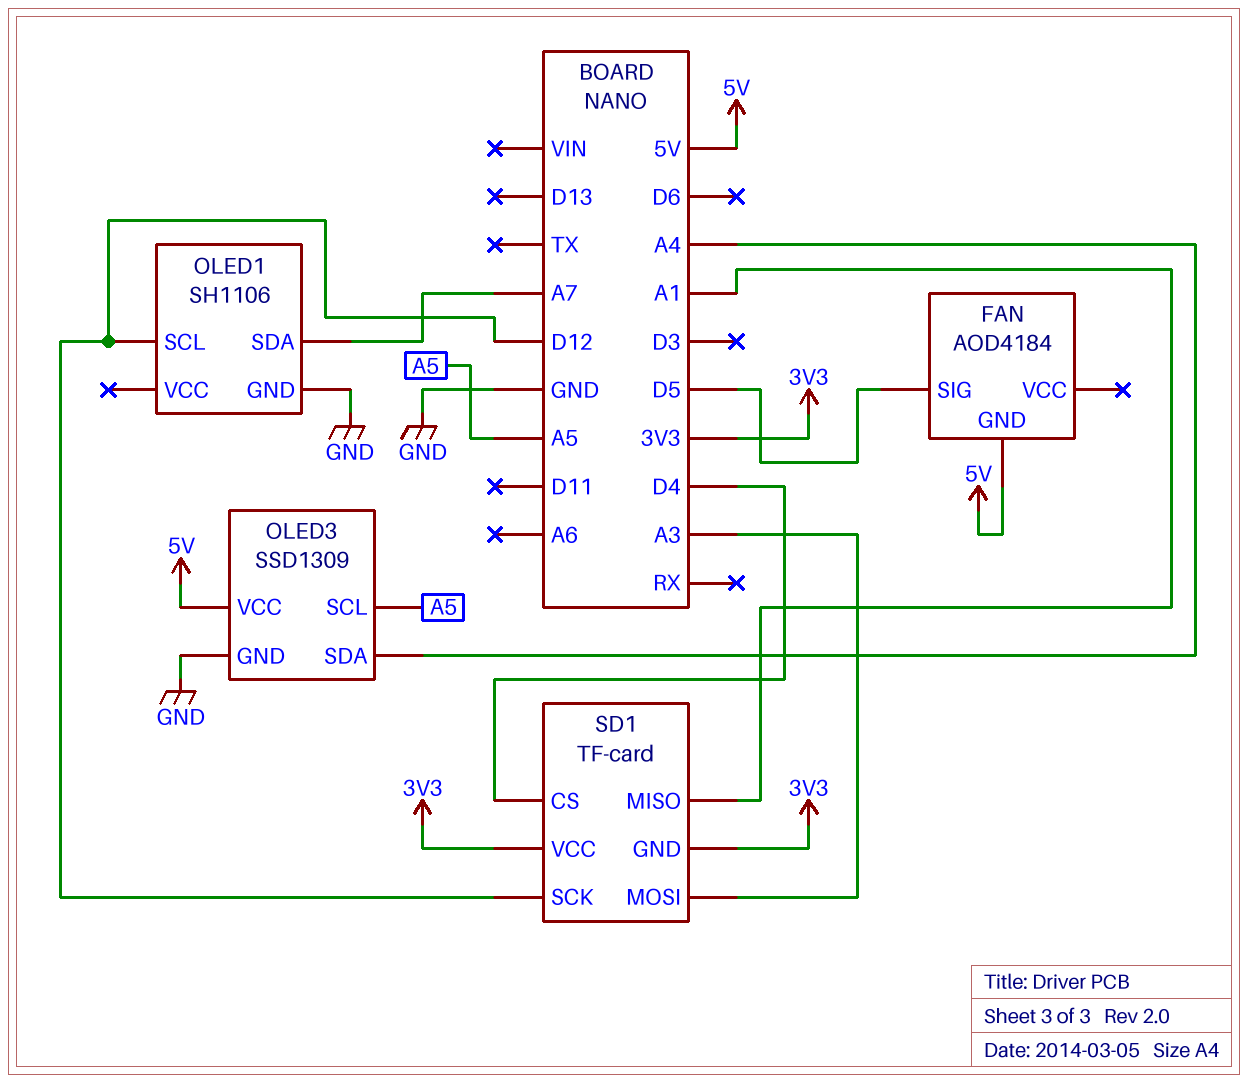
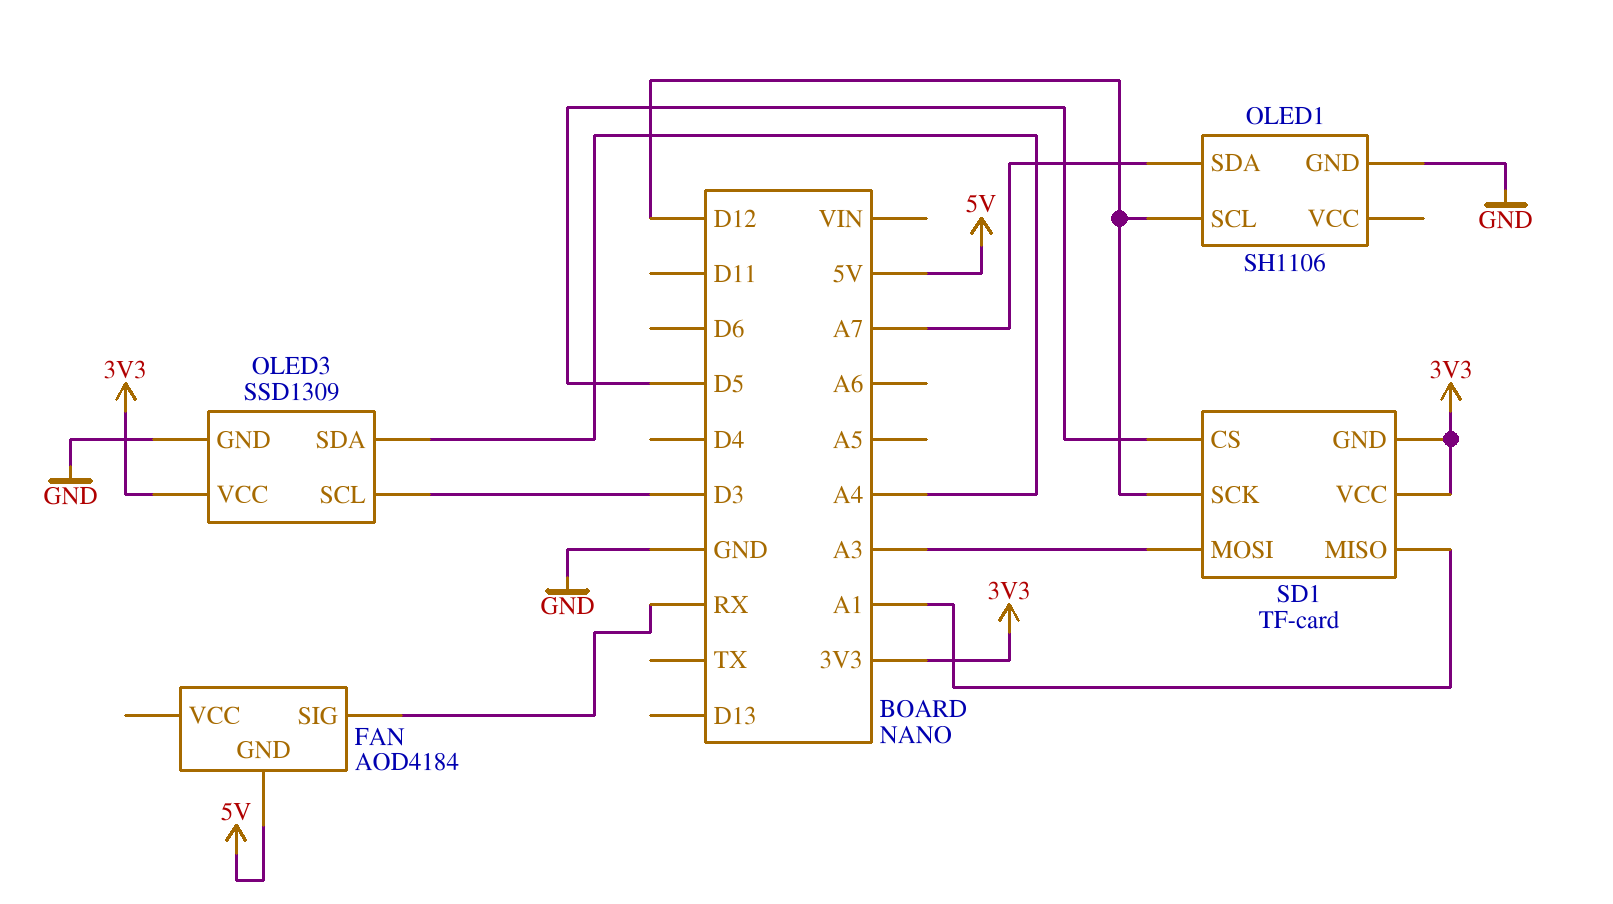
FAN pin SIG: D5 -> RX
OLED3 pin SCL: A5 -> D3
OLED3 pin VCC: 5V -> 3V3
SD1 pin CS: D4 -> D5

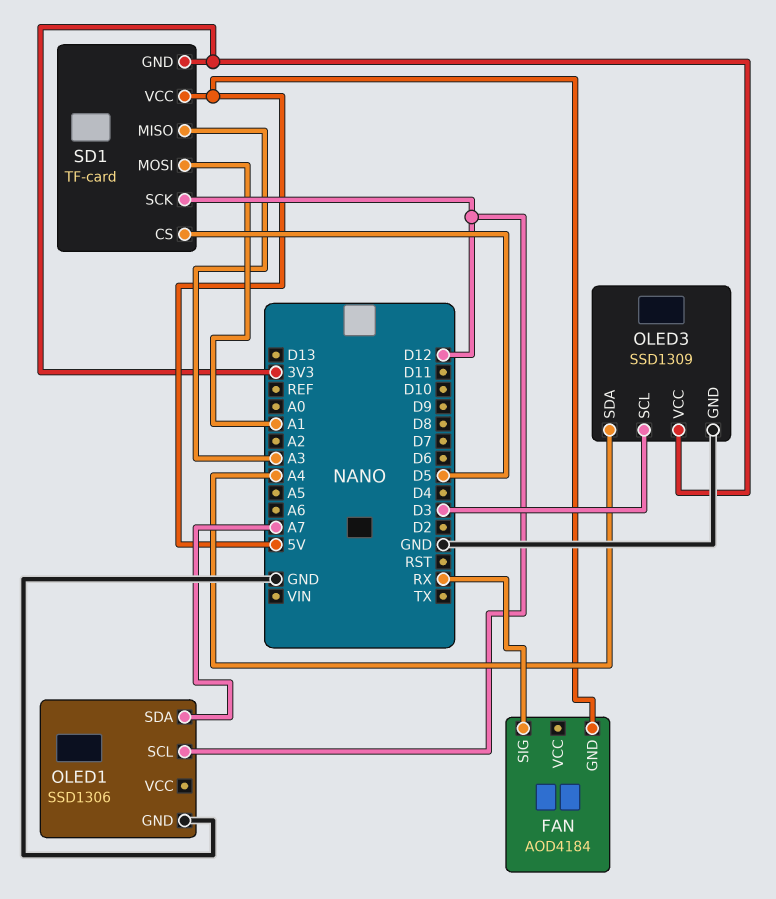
OLED1: SH1106 -> SSD1306
SD1 pin MISO: A1 -> A3
SD1 pin MOSI: A3 -> A1
SD1 pin VCC: 3V3 -> 5V

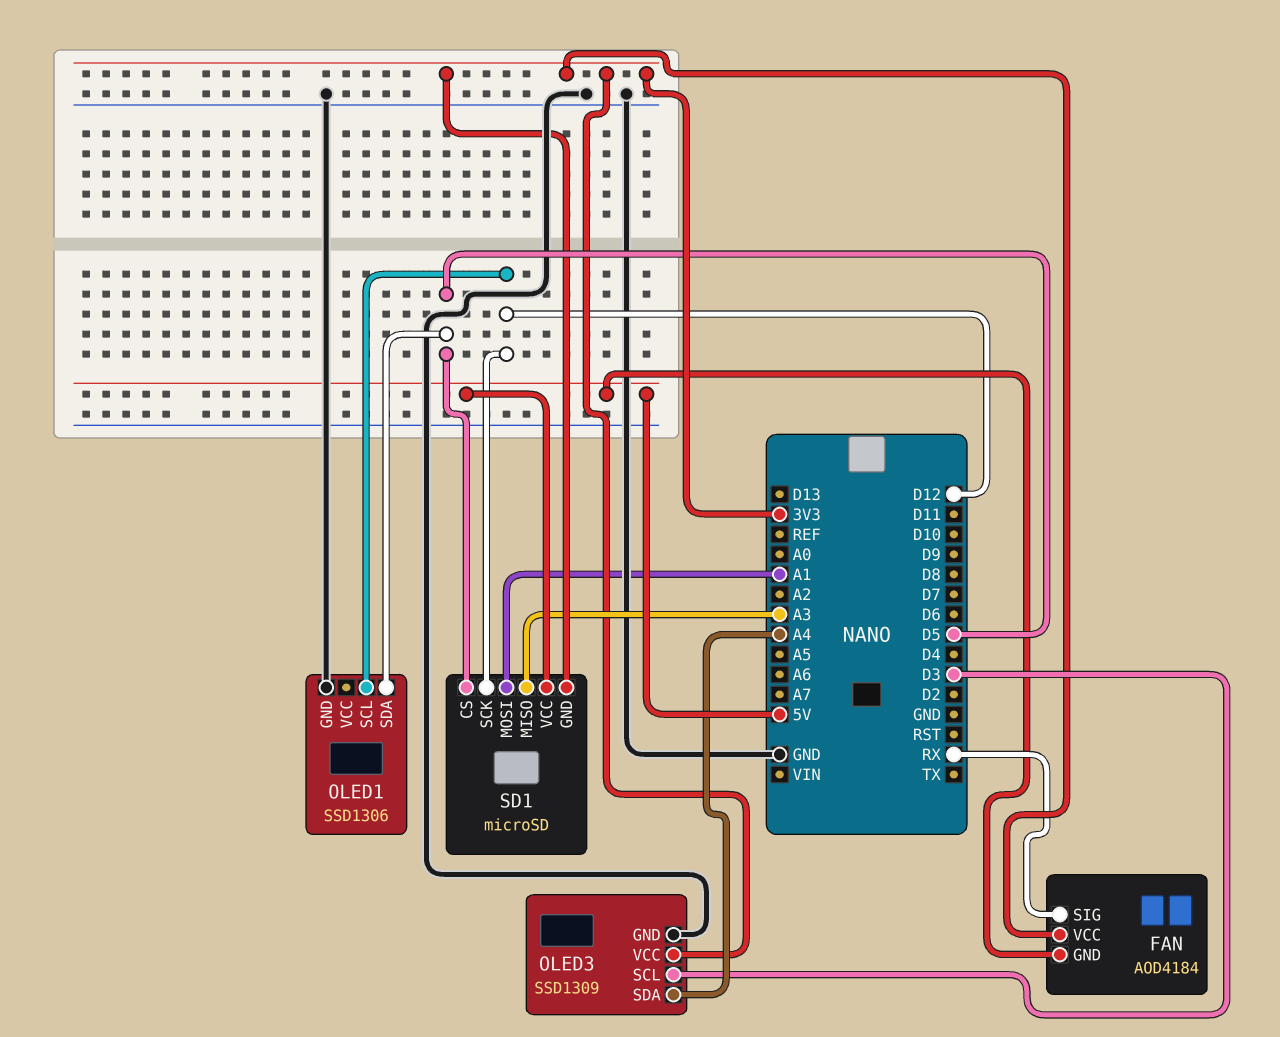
FAN pin VCC: none -> 3V3
OLED1 pin SDA: A7 -> D5
SD1: TF-card -> microSD

